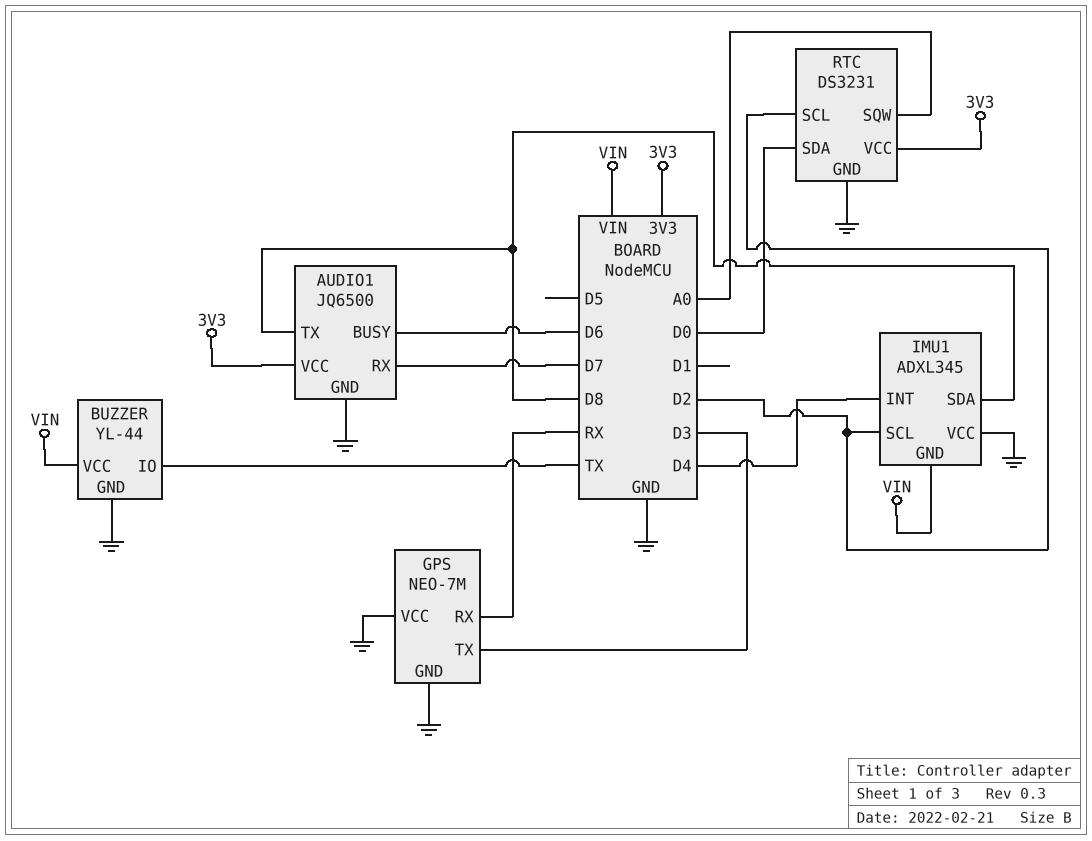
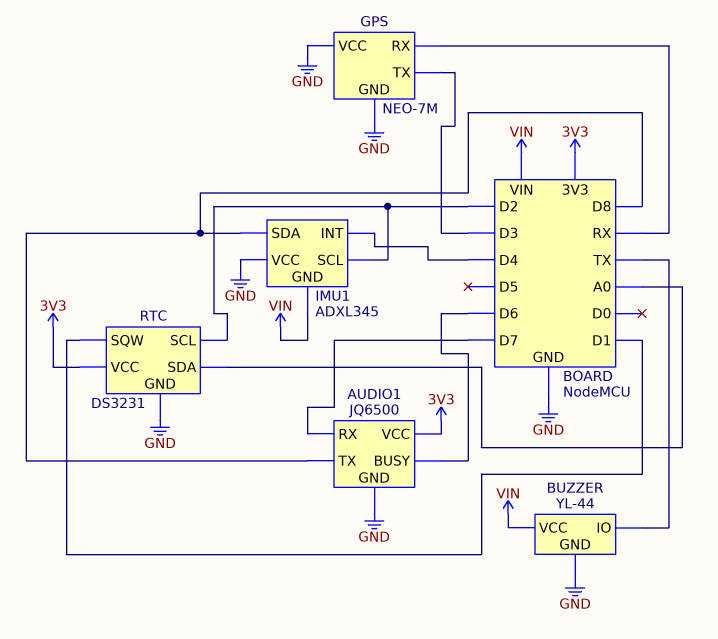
RTC pin SDA: D0 -> A0
RTC pin SQW: A0 -> D1

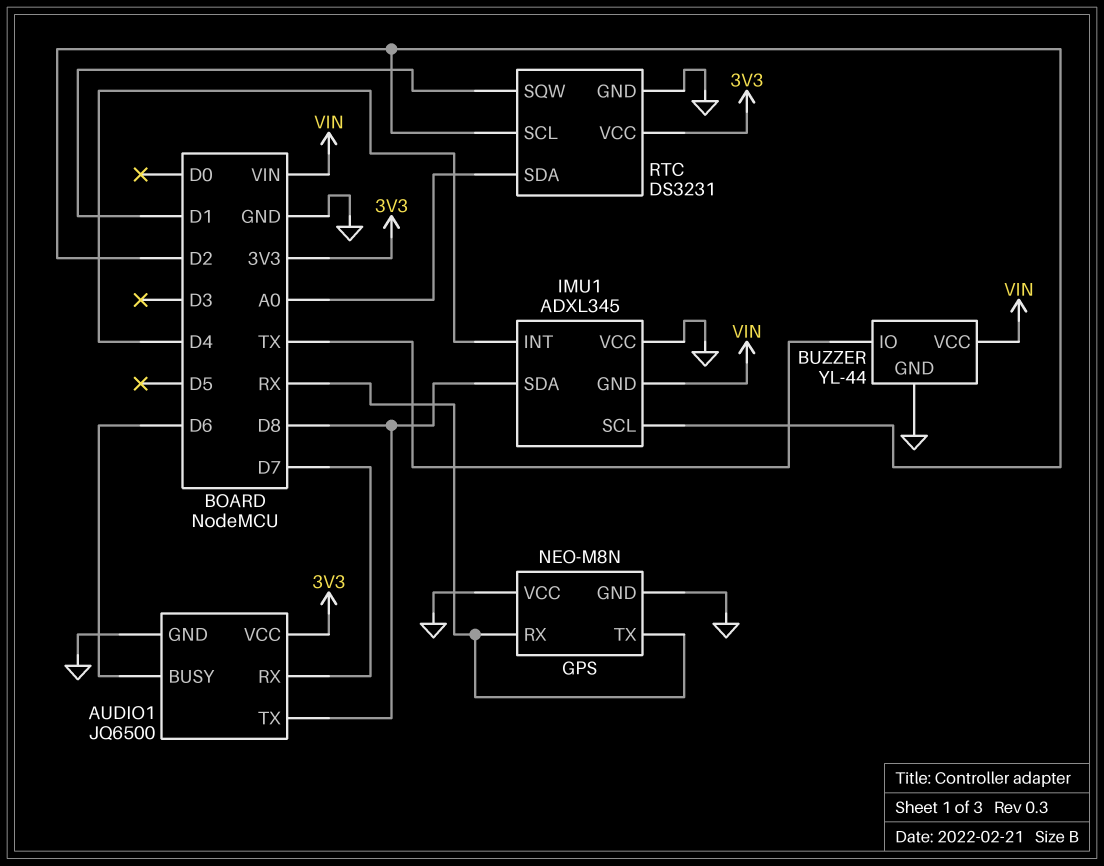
GPS: NEO-7M -> NEO-M8N
GPS pin TX: D3 -> RX

